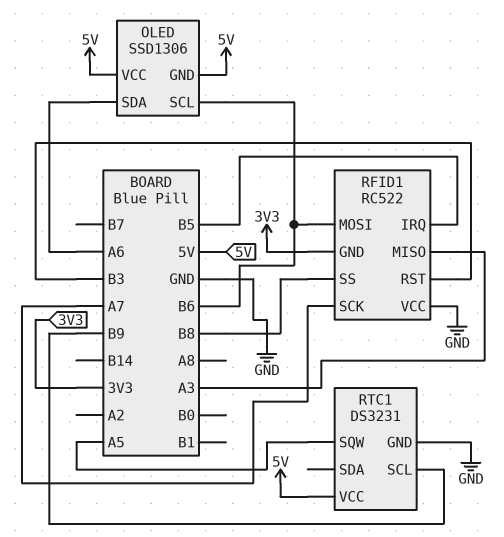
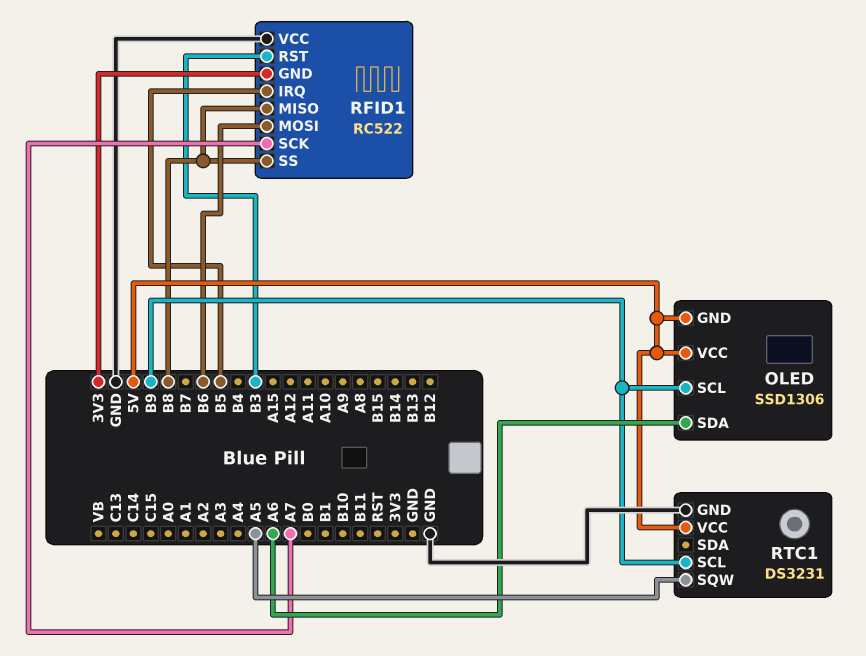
OLED pin SCL: B6 -> B9
RFID1 pin MISO: A3 -> B8

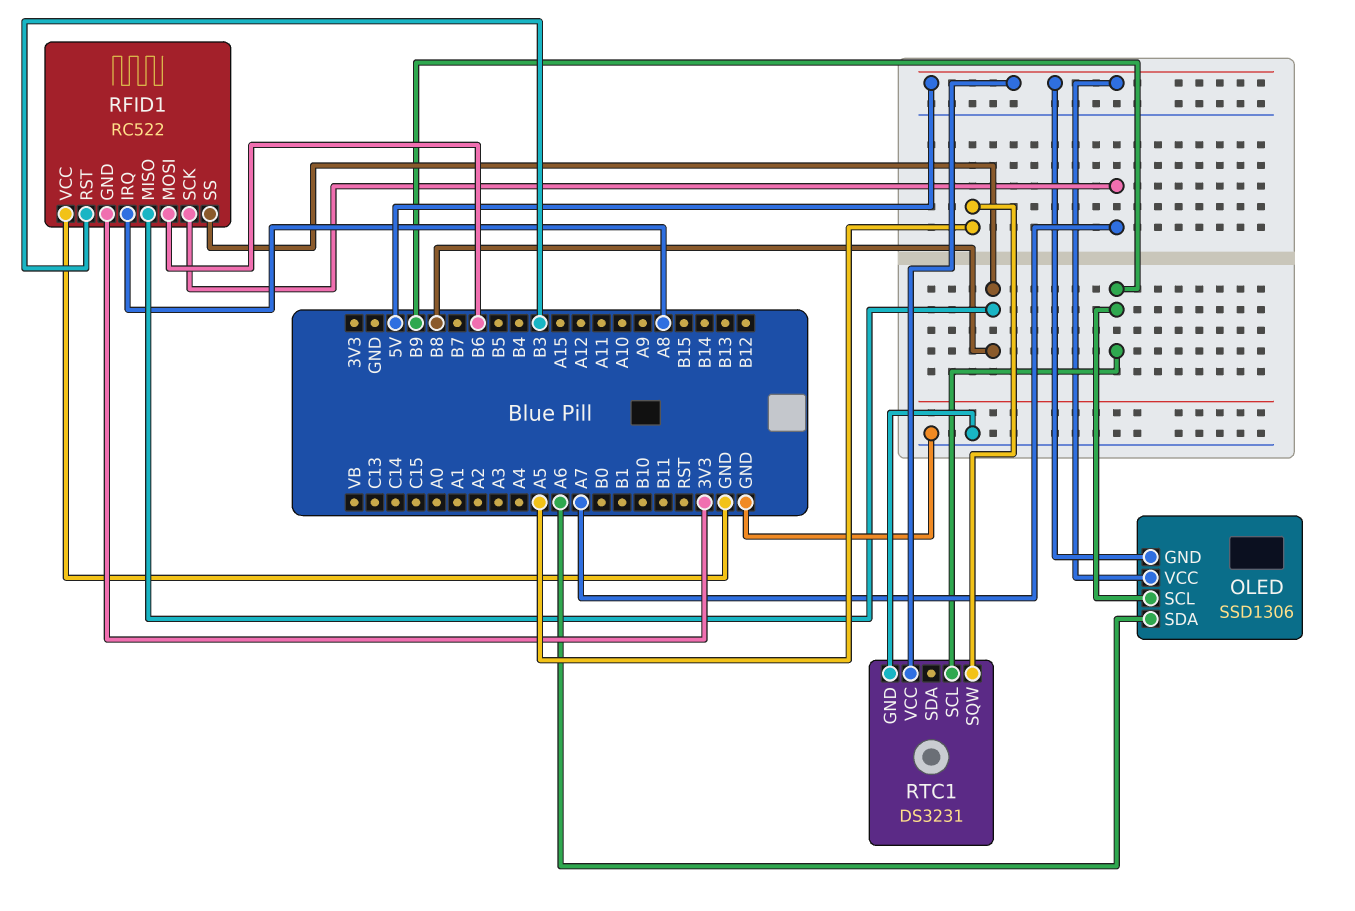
RFID1 pin IRQ: B5 -> A8

